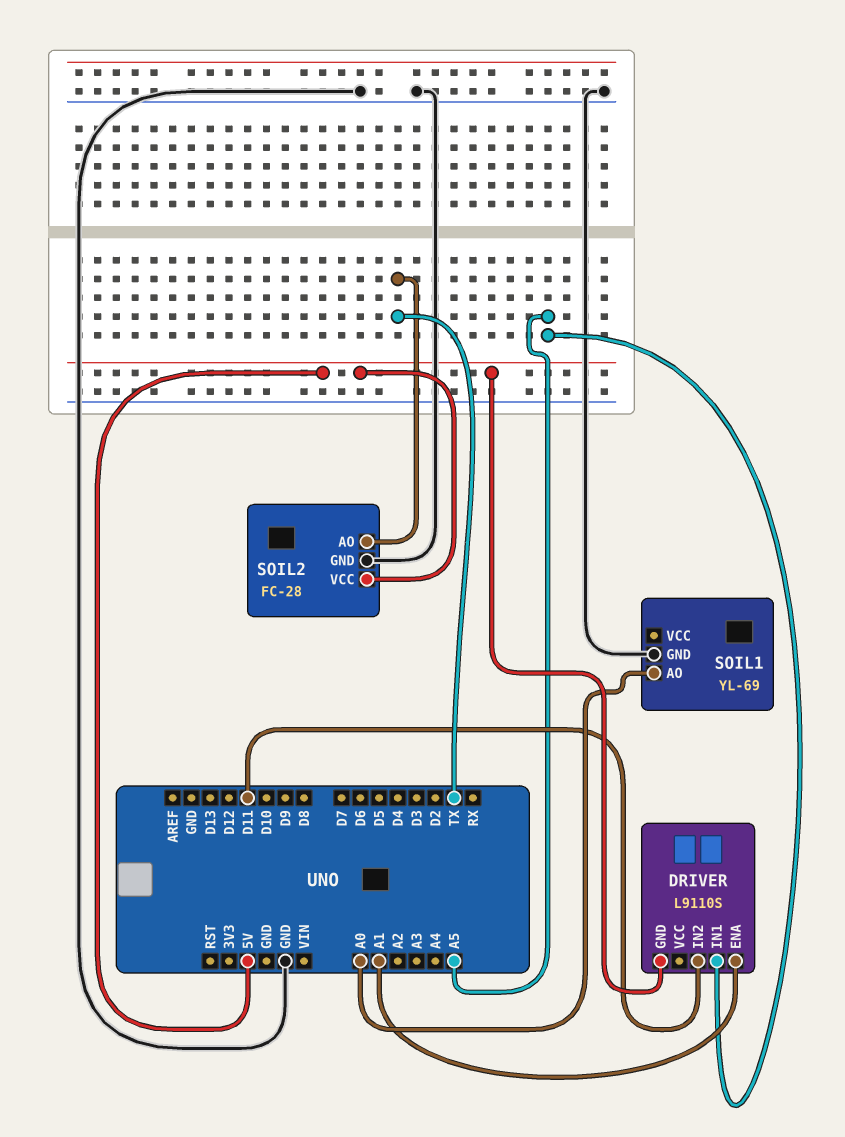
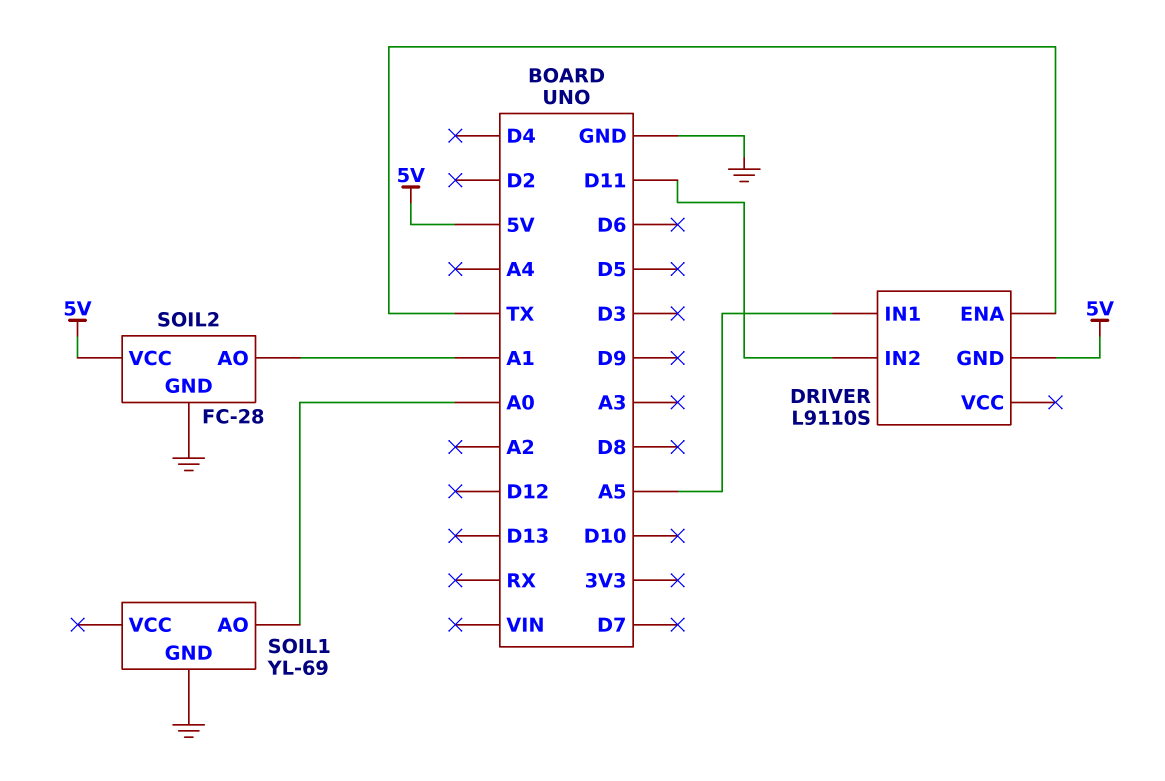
DRIVER pin ENA: A1 -> TX
SOIL2 pin AO: TX -> A1

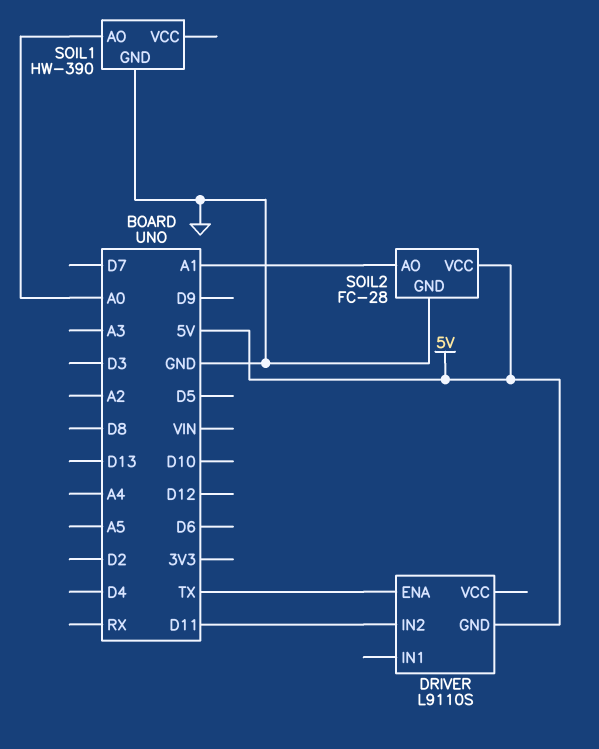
DRIVER pin IN1: A5 -> none
SOIL1: YL-69 -> HW-390

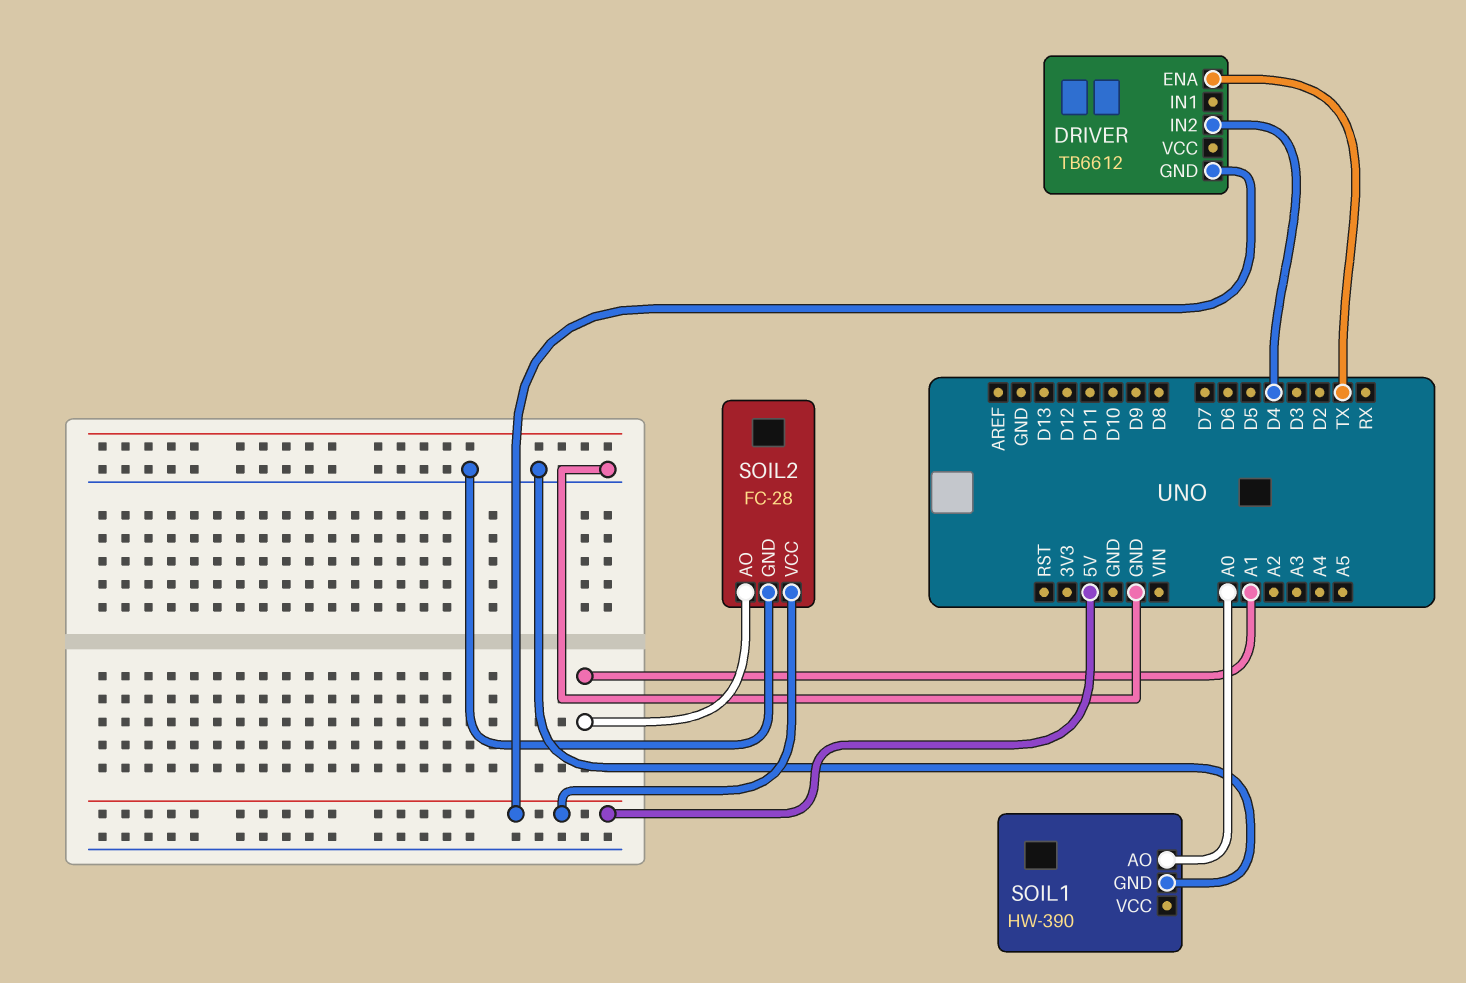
DRIVER: L9110S -> TB6612
DRIVER pin IN2: D11 -> D4

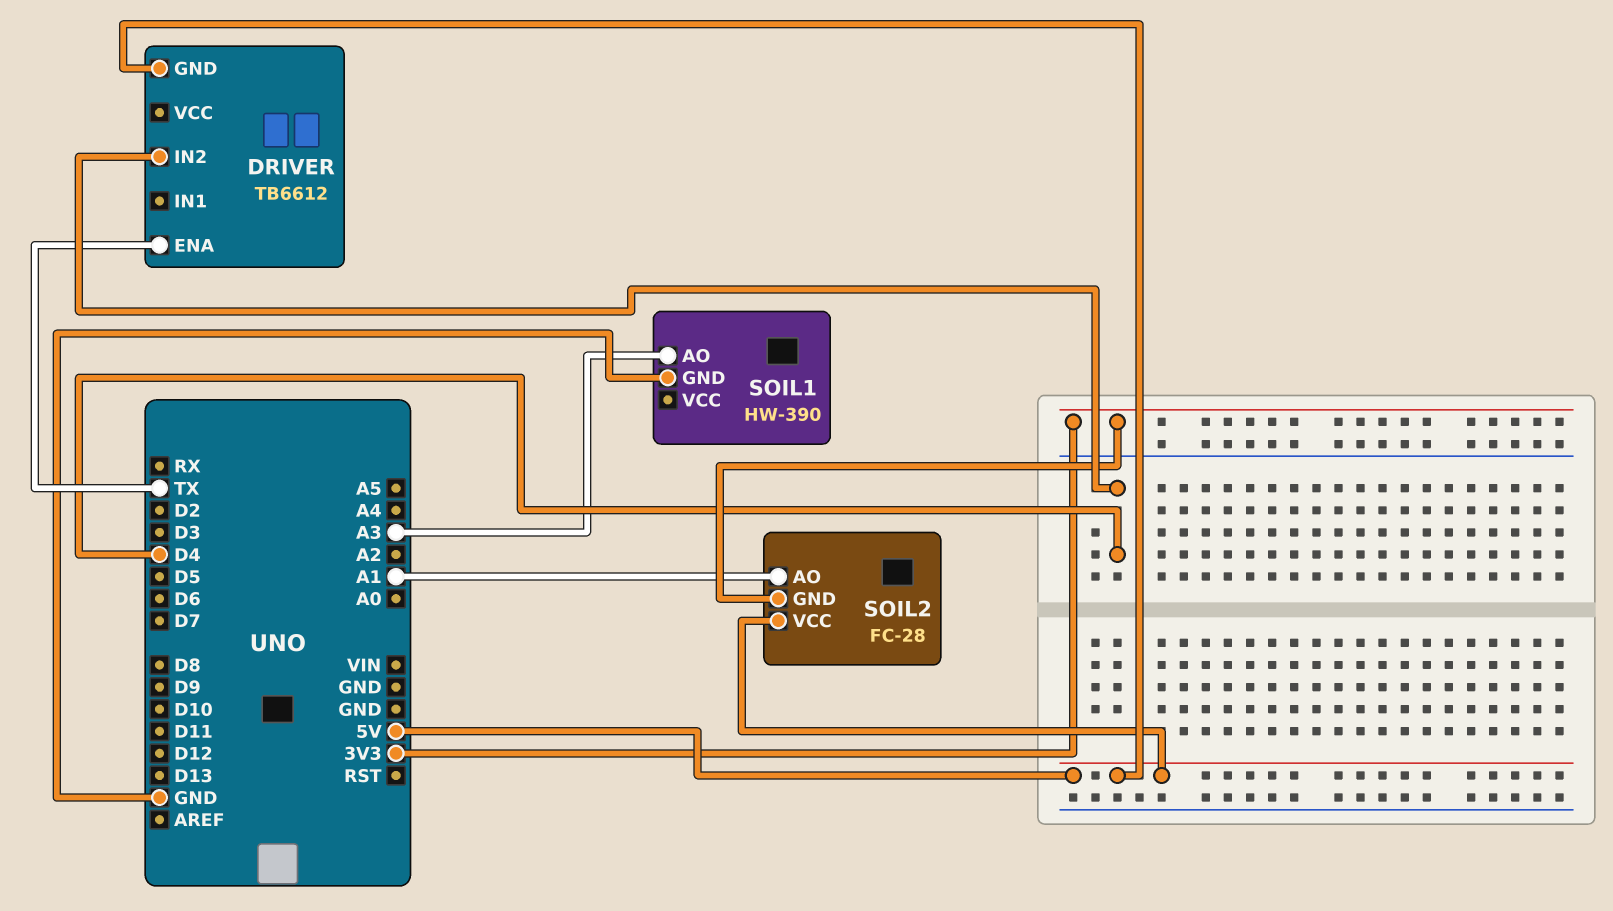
SOIL1 pin AO: A0 -> A3
SOIL2 pin GND: GND -> 3V3

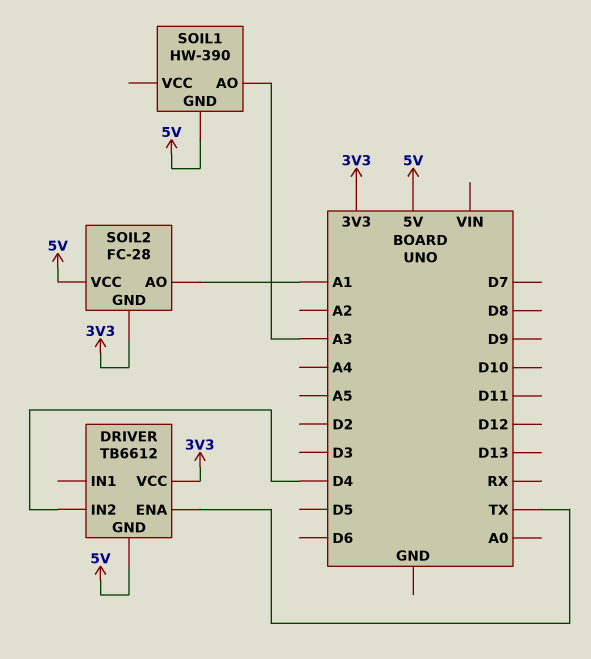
DRIVER pin VCC: none -> 3V3
SOIL1 pin GND: GND -> 5V

